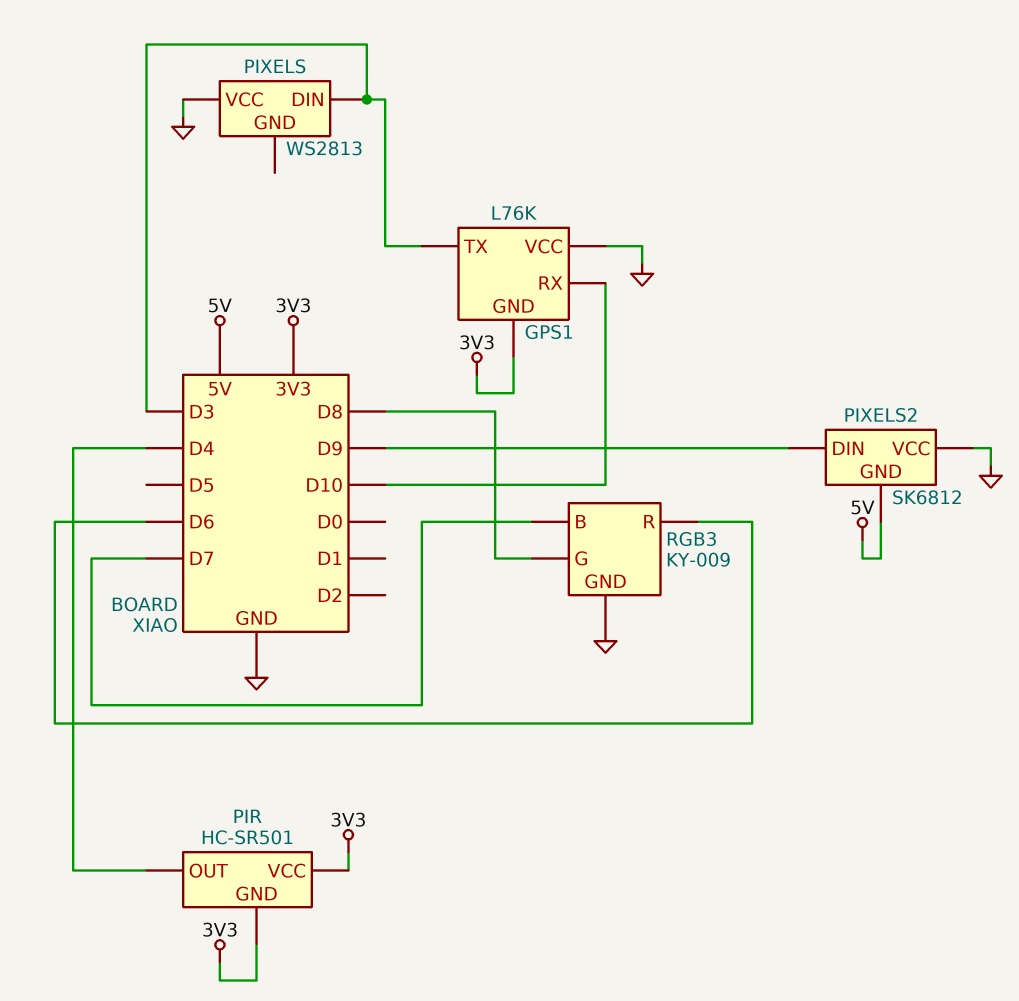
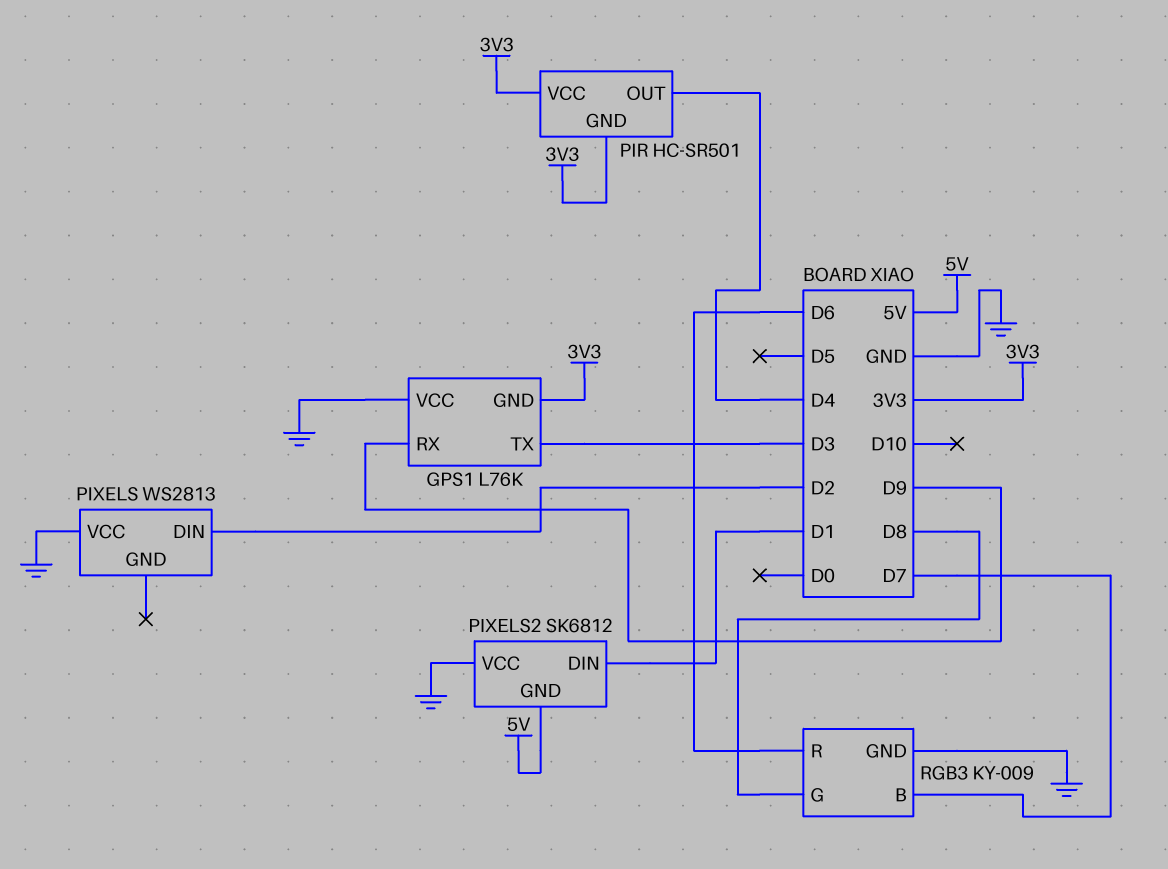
GPS1 pin RX: D10 -> D9
PIXELS pin DIN: D3 -> D2
PIXELS2 pin DIN: D9 -> D1

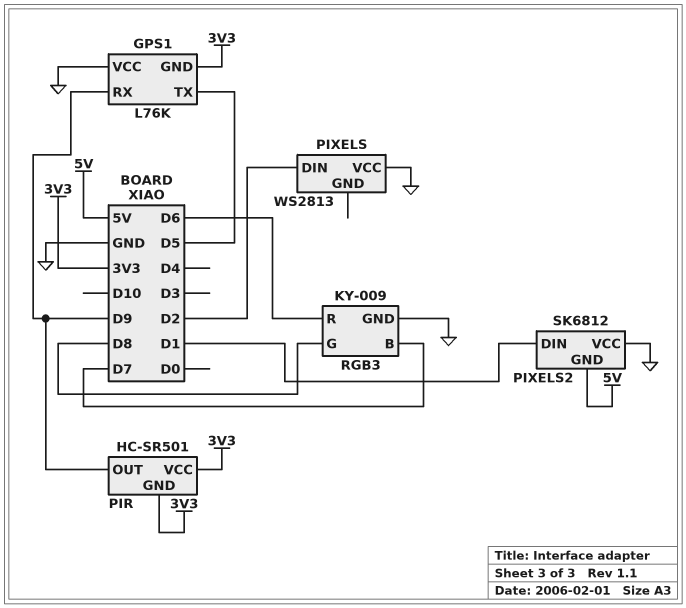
GPS1 pin TX: D3 -> D5
PIR pin OUT: D4 -> D9

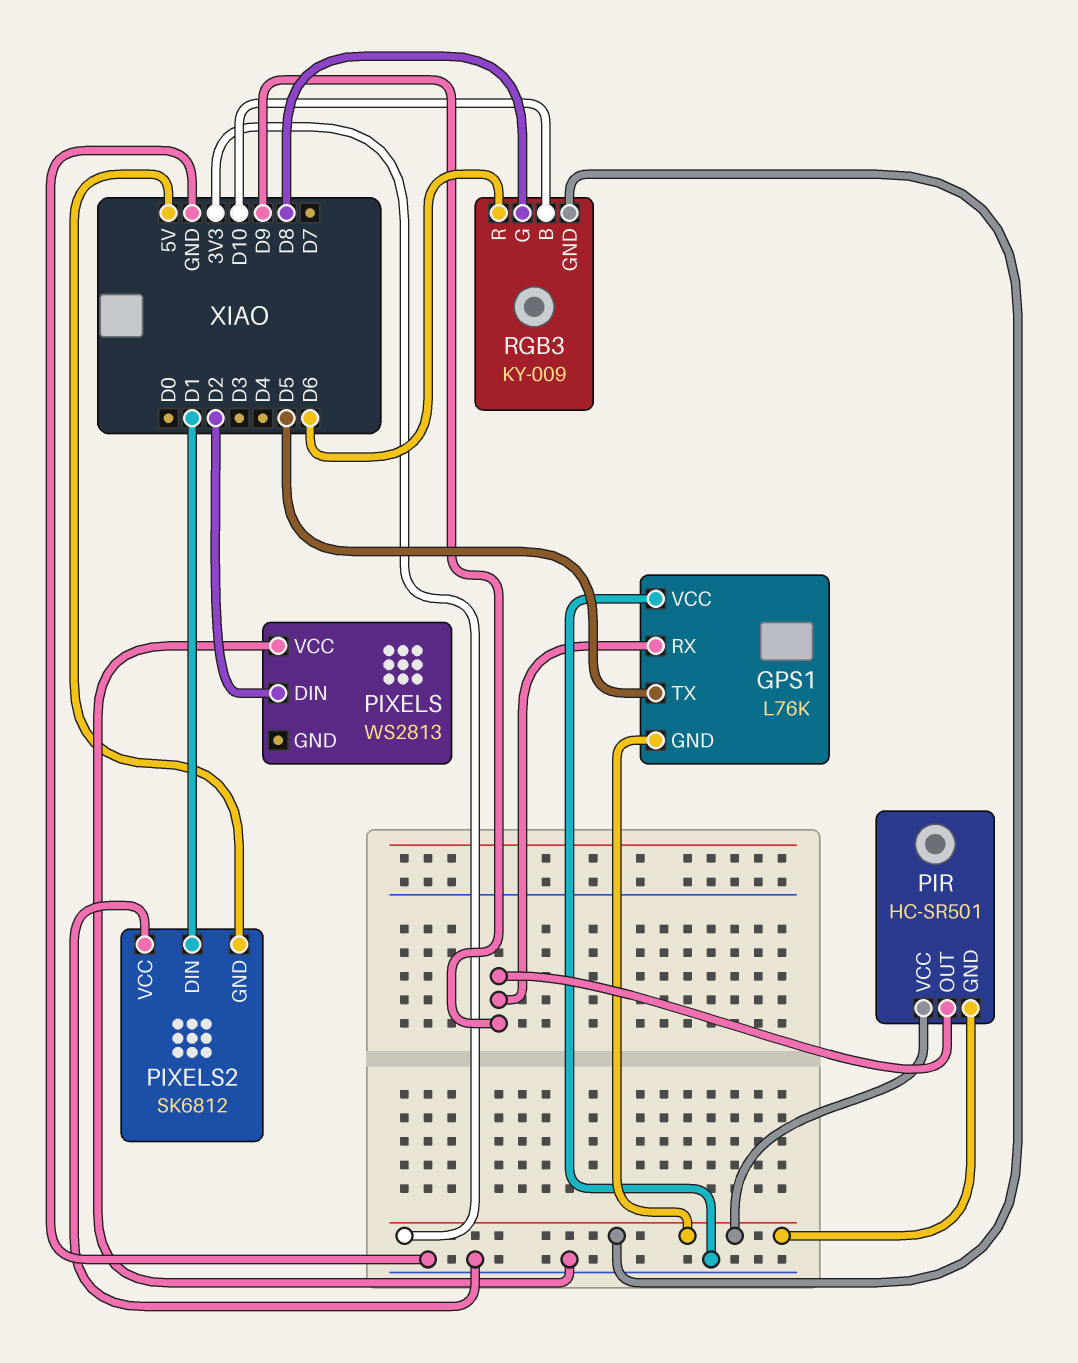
RGB3 pin B: D7 -> D10
RGB3 pin GND: GND -> 3V3

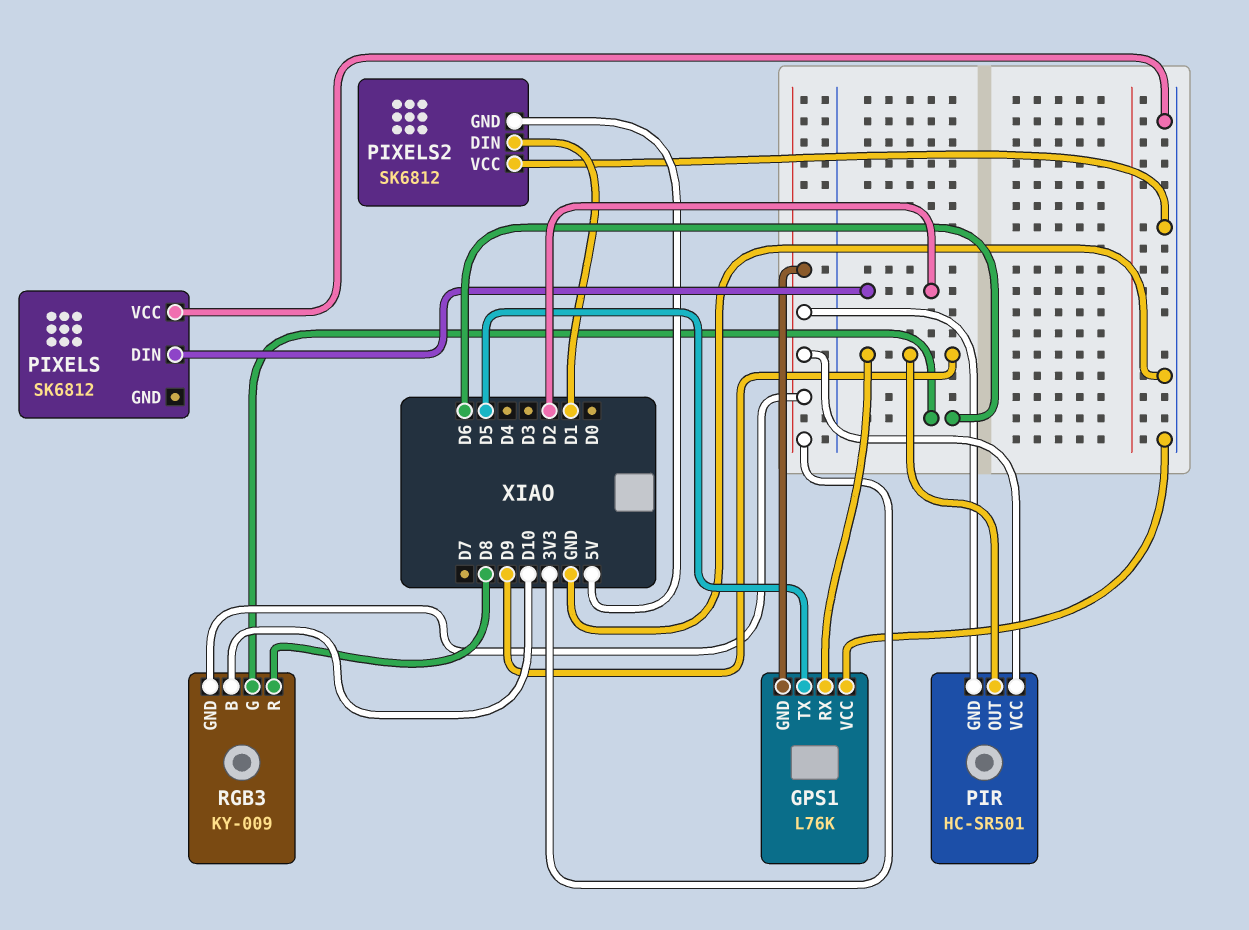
PIXELS: WS2813 -> SK6812
RGB3 pin G: D8 -> D6
RGB3 pin R: D6 -> D8

